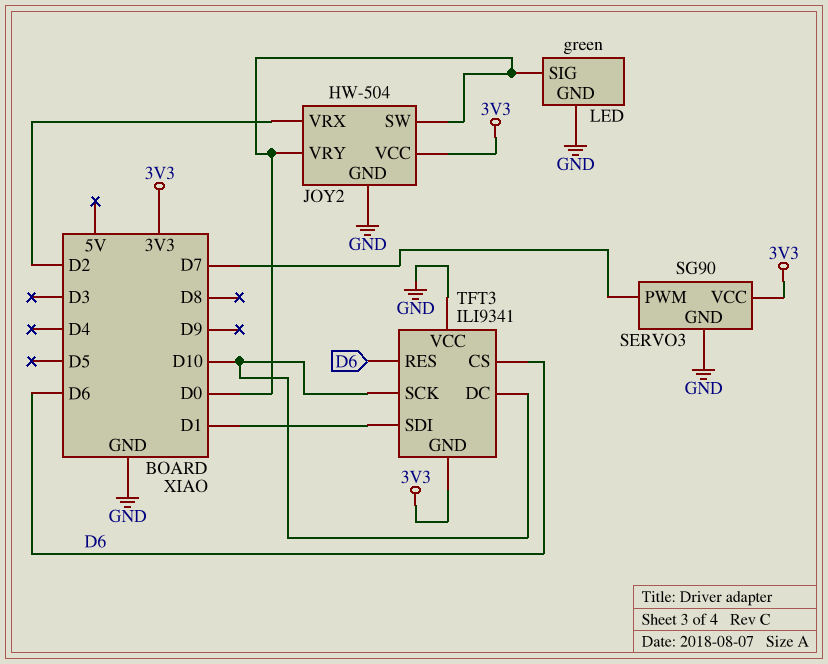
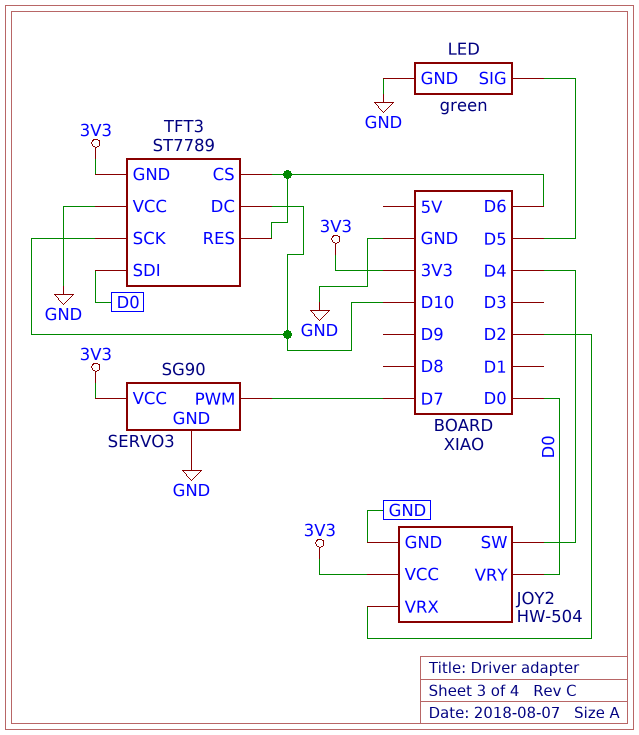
JOY2 pin SW: D0 -> D4
LED pin SIG: D0 -> D5
TFT3: ILI9341 -> ST7789
TFT3 pin SDI: D1 -> D0

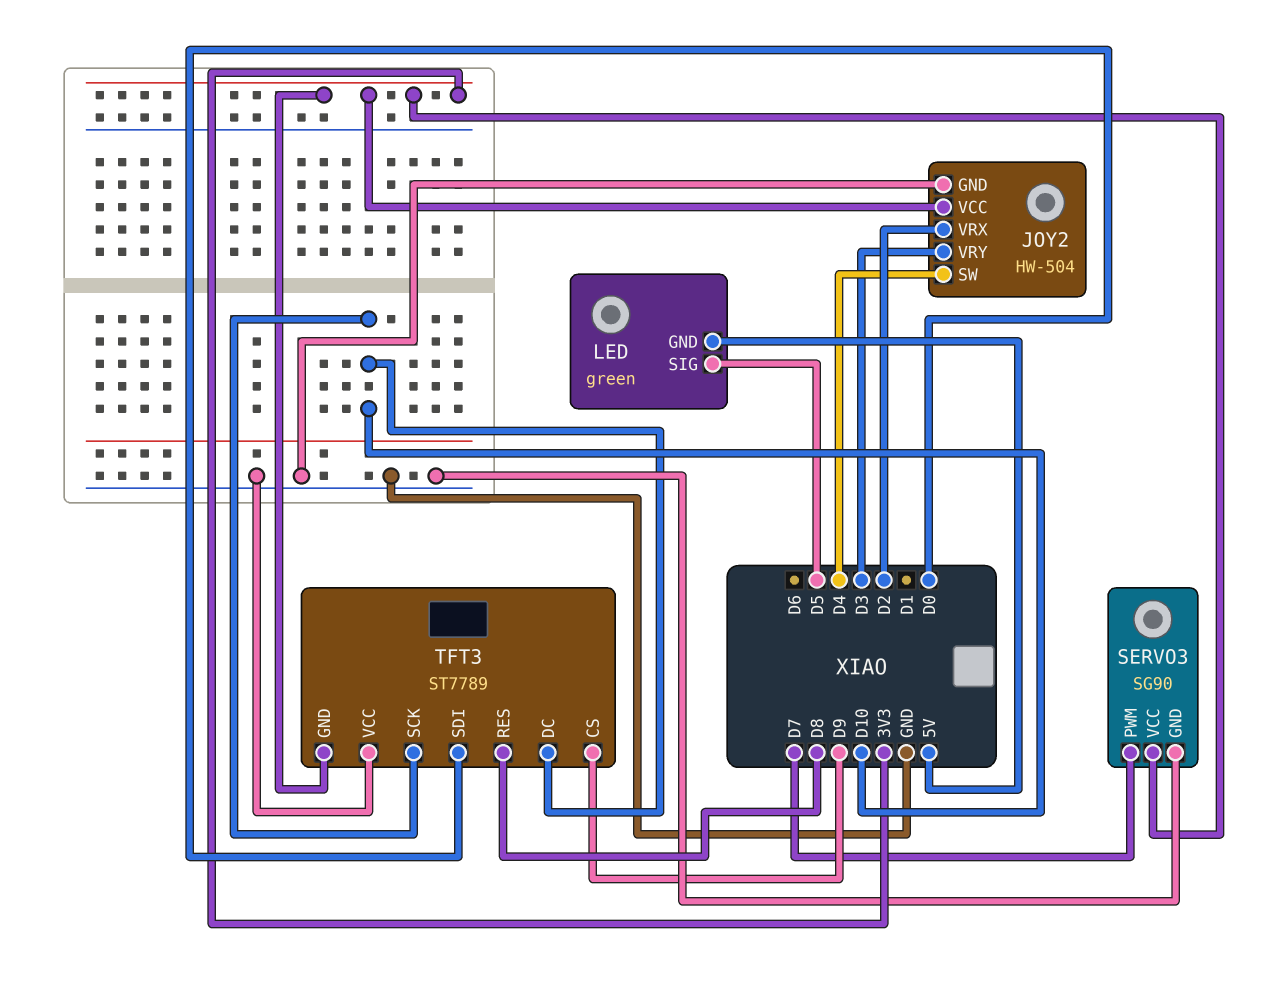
JOY2 pin VRY: D0 -> D3
LED pin GND: GND -> 5V
TFT3 pin CS: D6 -> D9
TFT3 pin RES: D6 -> D8

